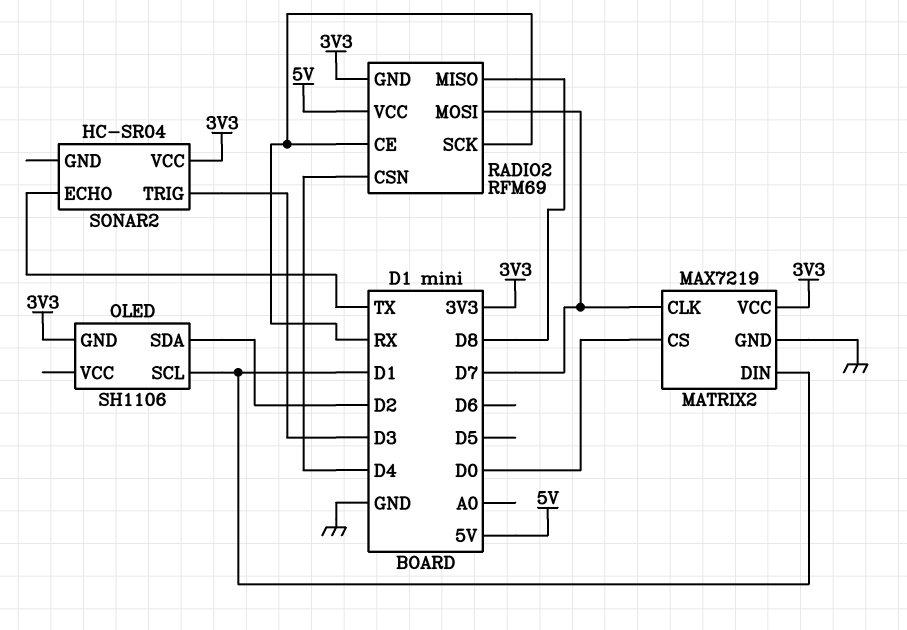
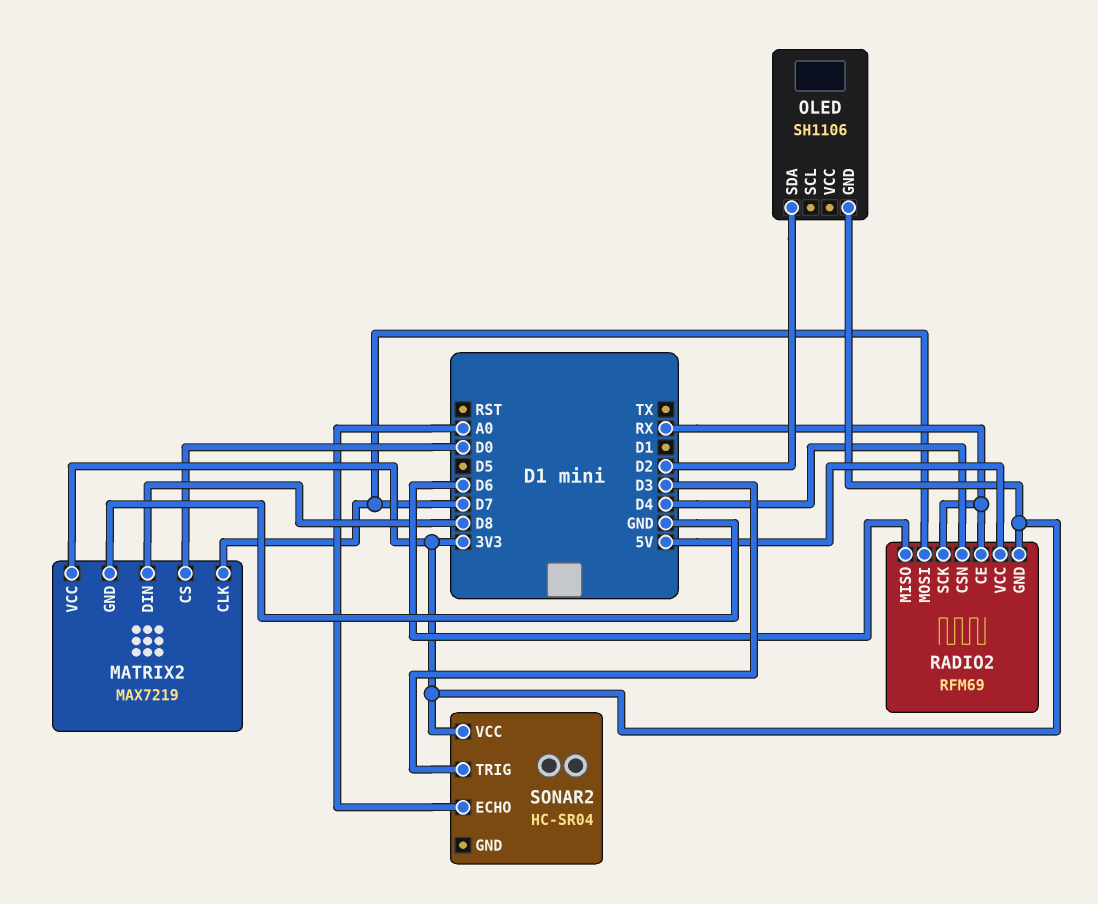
MATRIX2 pin DIN: D1 -> D8
OLED pin SCL: D1 -> none
RADIO2 pin MISO: D8 -> D6
SONAR2 pin ECHO: TX -> A0

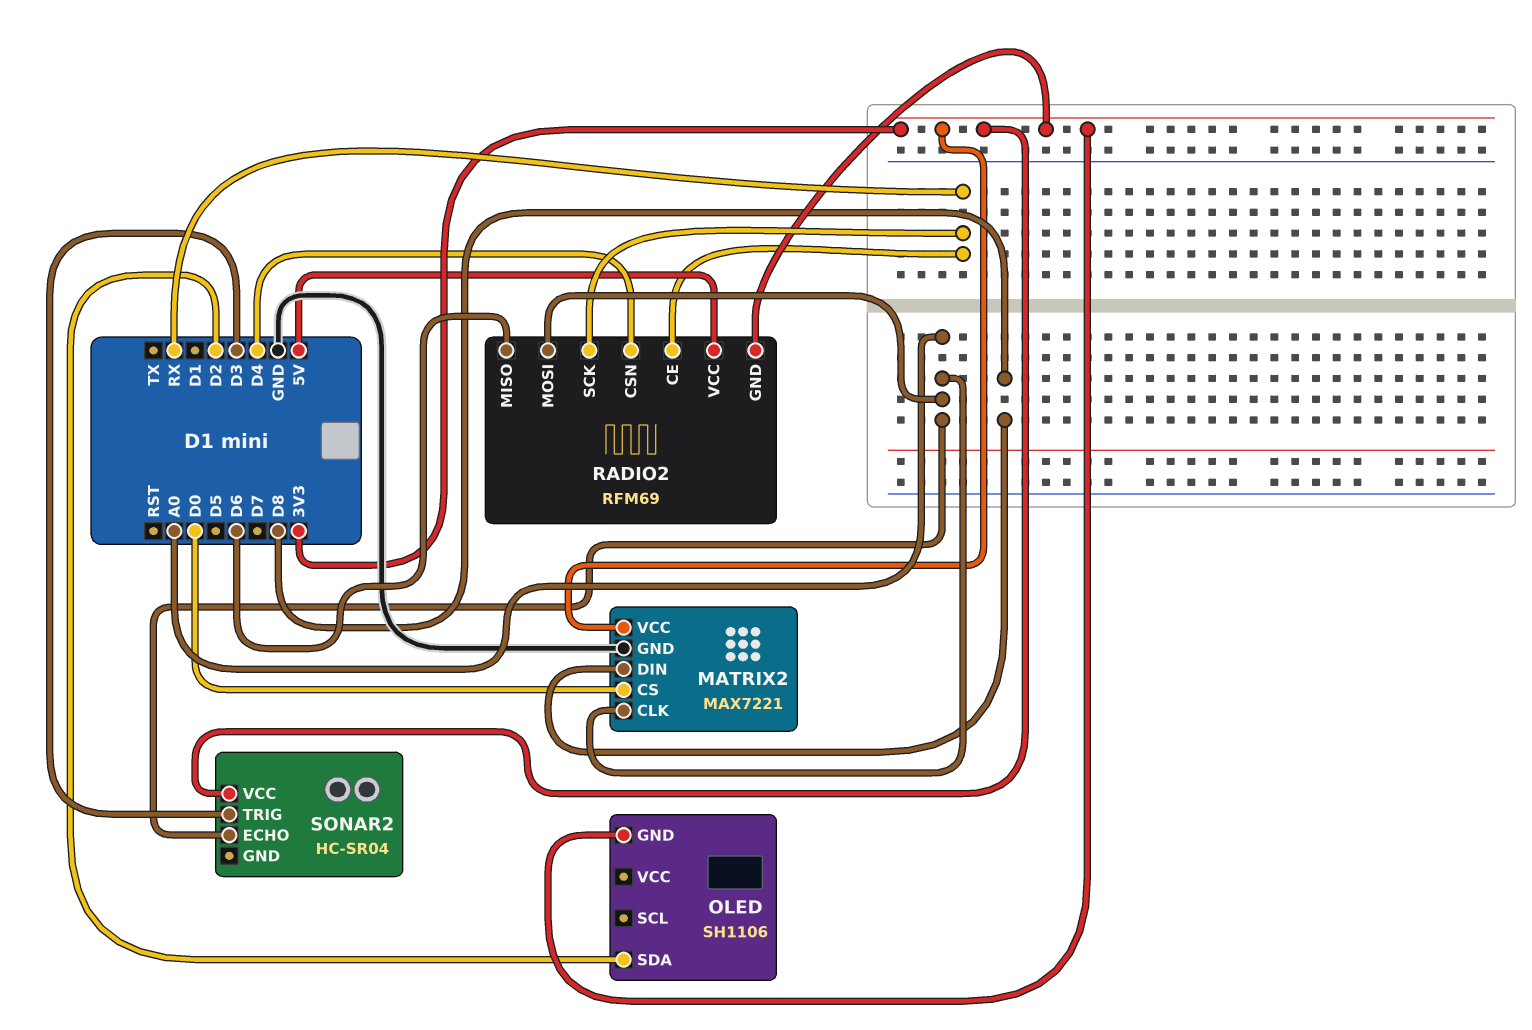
MATRIX2: MAX7219 -> MAX7221
MATRIX2 pin CLK: D7 -> A0
RADIO2 pin MOSI: D7 -> A0

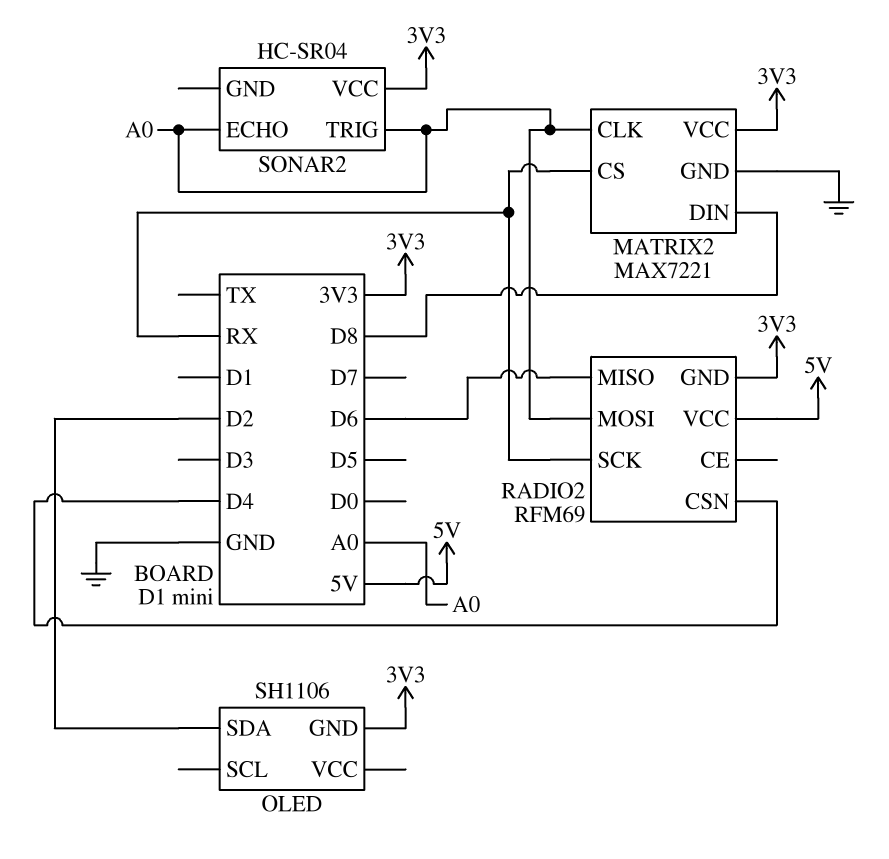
MATRIX2 pin CS: D0 -> RX
RADIO2 pin CE: RX -> none
SONAR2 pin TRIG: D3 -> A0

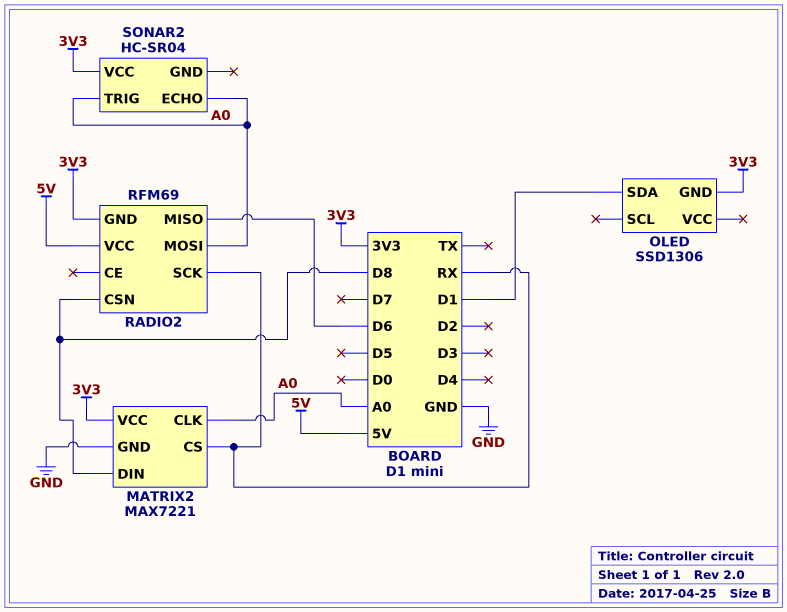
OLED: SH1106 -> SSD1306
OLED pin SDA: D2 -> D1
RADIO2 pin CSN: D4 -> D8

